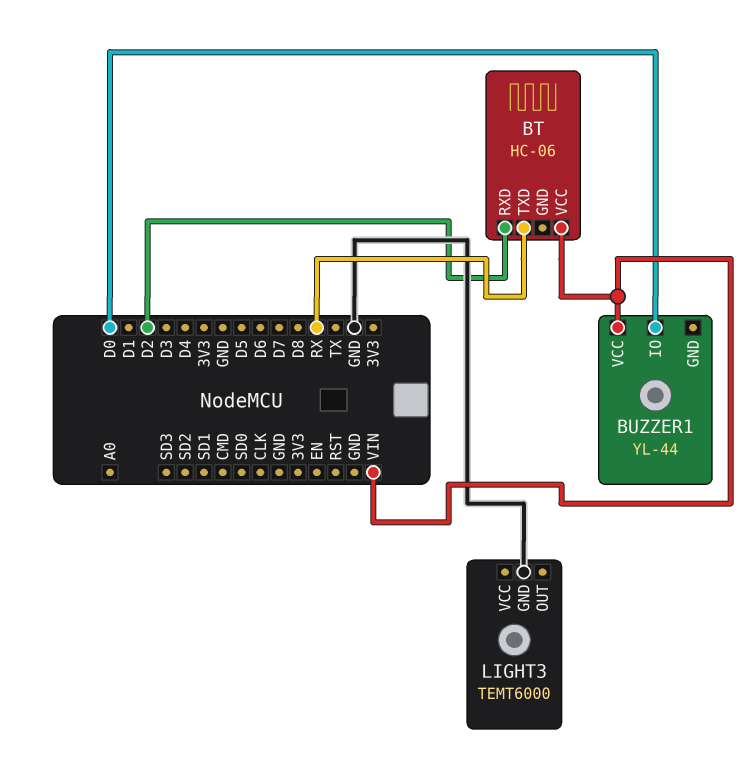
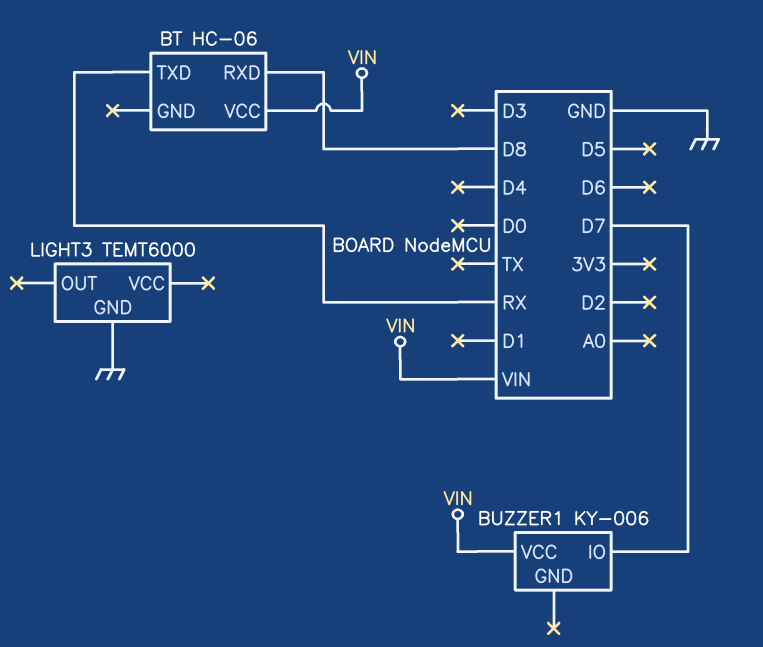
BT pin RXD: D2 -> D8
BUZZER1: YL-44 -> KY-006
BUZZER1 pin IO: D0 -> D7

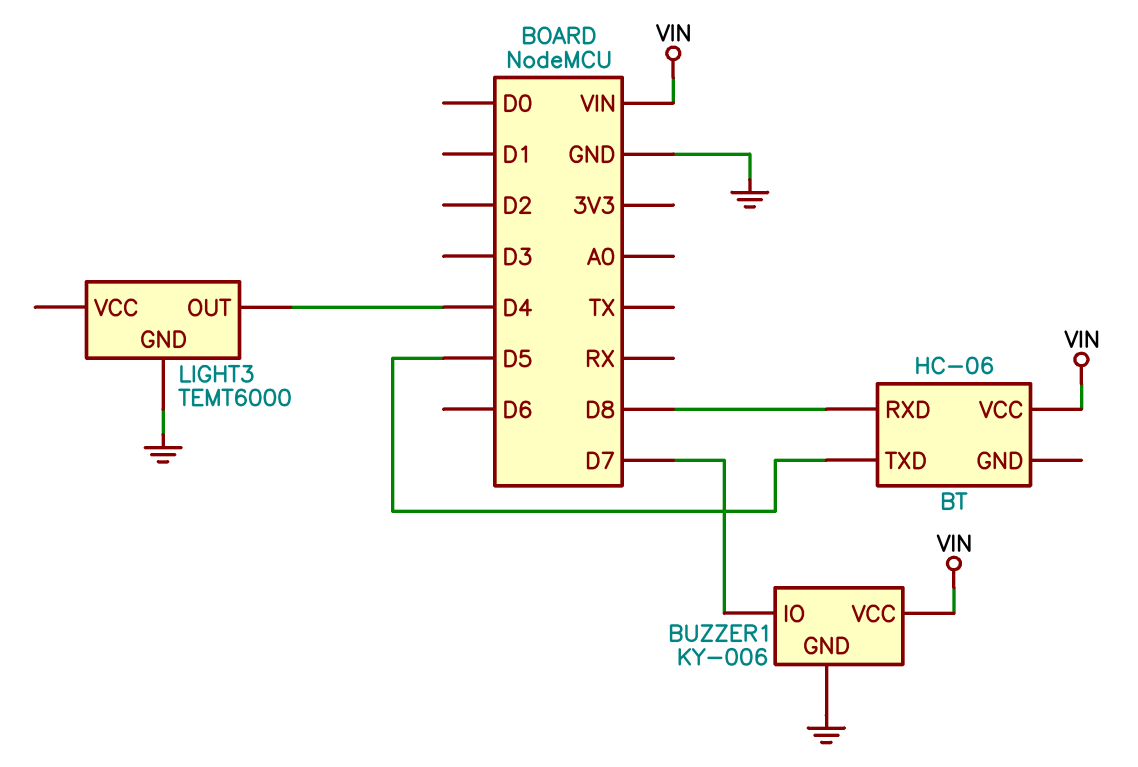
BT pin TXD: RX -> D5
BUZZER1 pin GND: none -> GND
LIGHT3 pin OUT: none -> D4

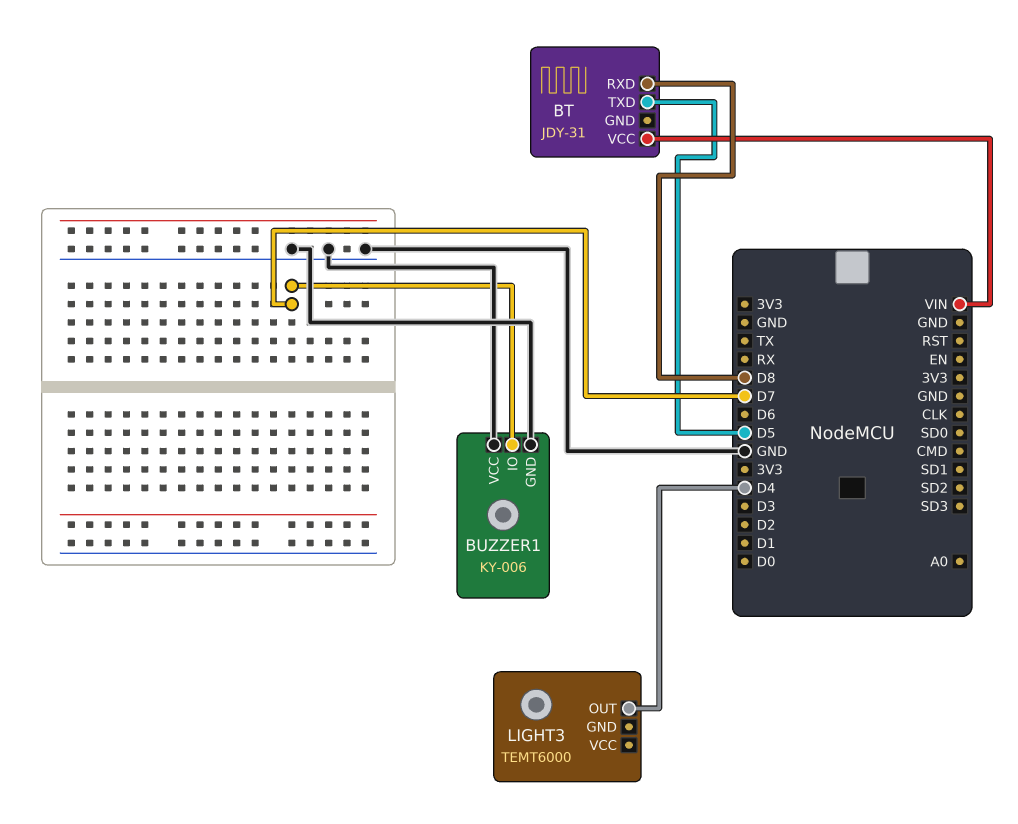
BT: HC-06 -> JDY-31
BUZZER1 pin VCC: VIN -> GND
LIGHT3 pin GND: GND -> none

